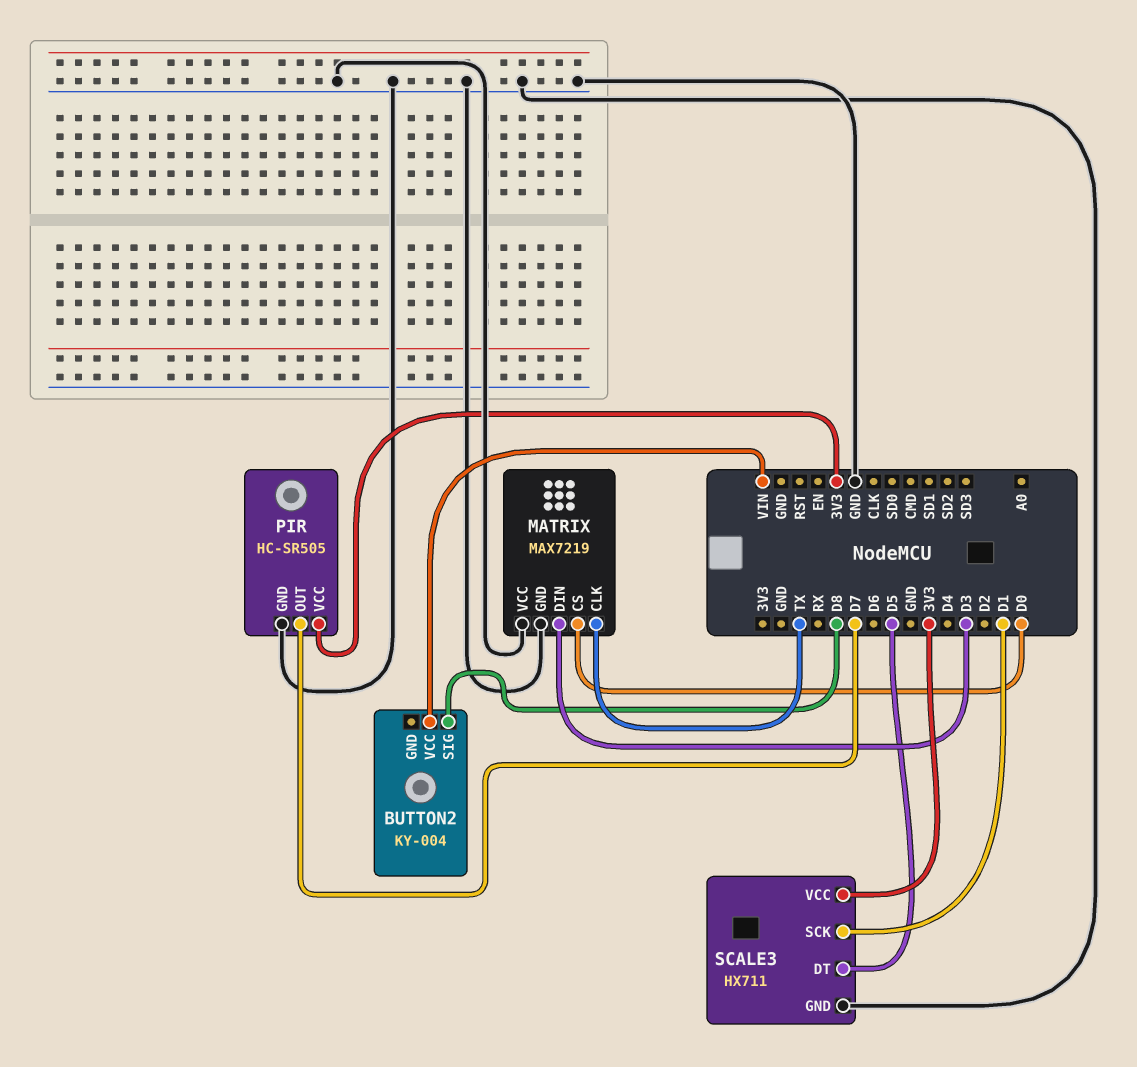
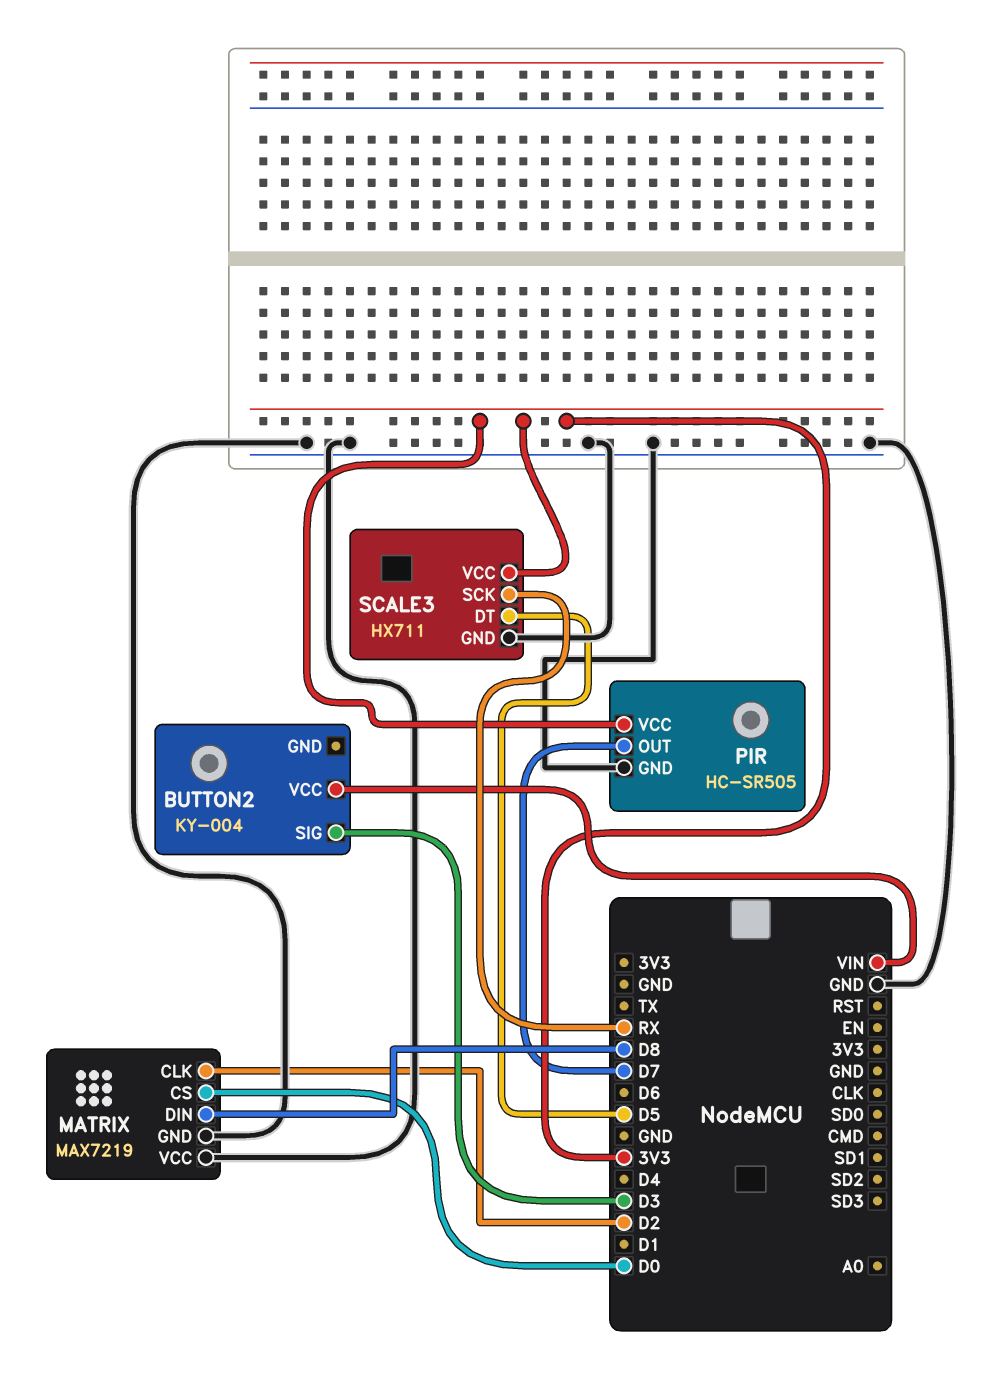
BUTTON2 pin SIG: D8 -> D3
MATRIX pin CLK: TX -> D2
MATRIX pin DIN: D3 -> D8
SCALE3 pin SCK: D1 -> RX

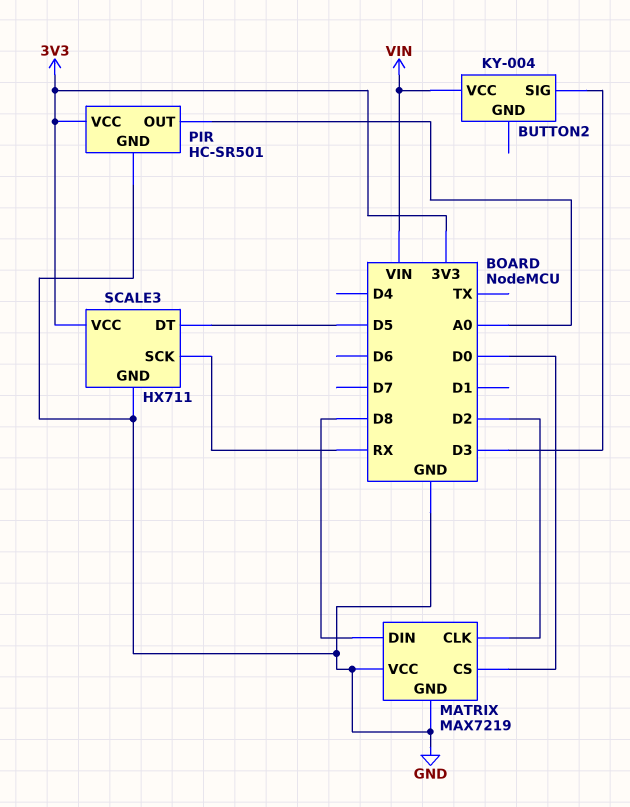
PIR: HC-SR505 -> HC-SR501
PIR pin OUT: D7 -> A0

